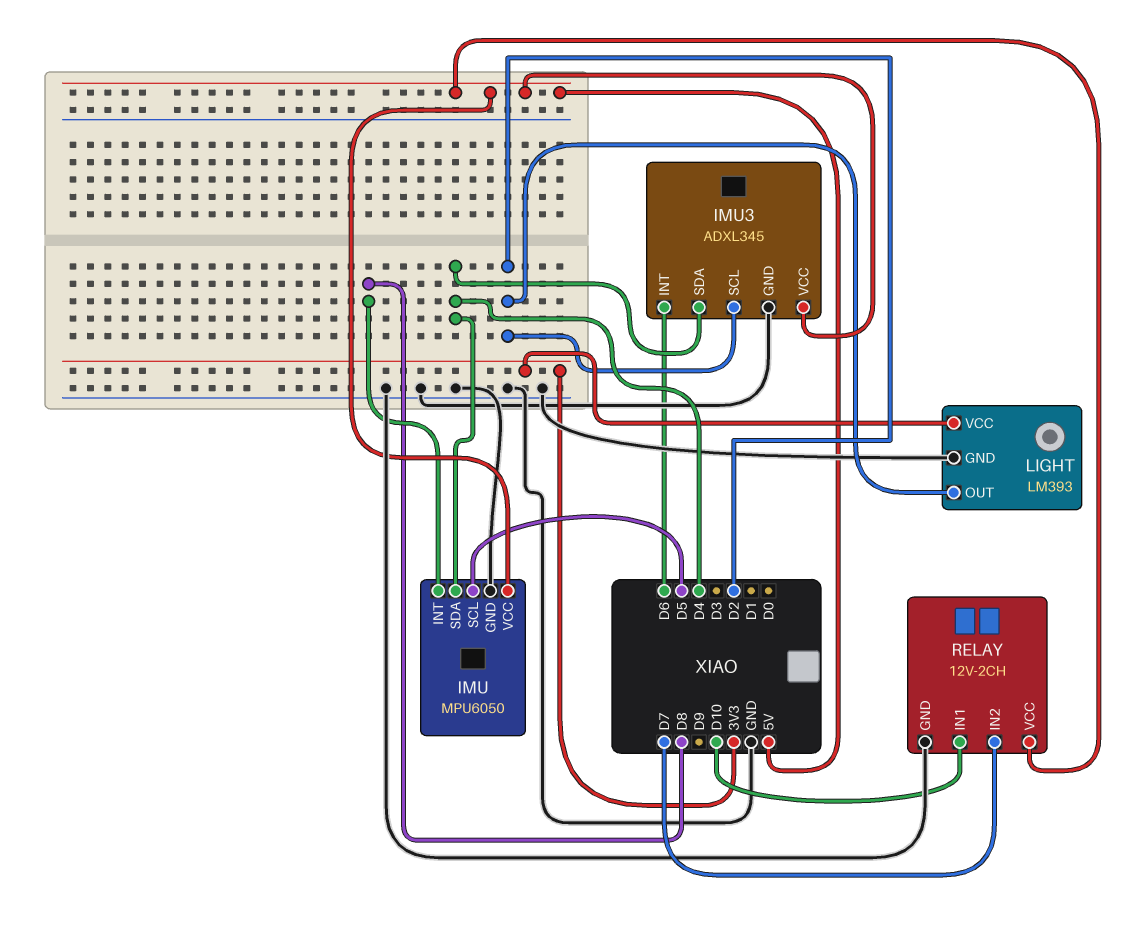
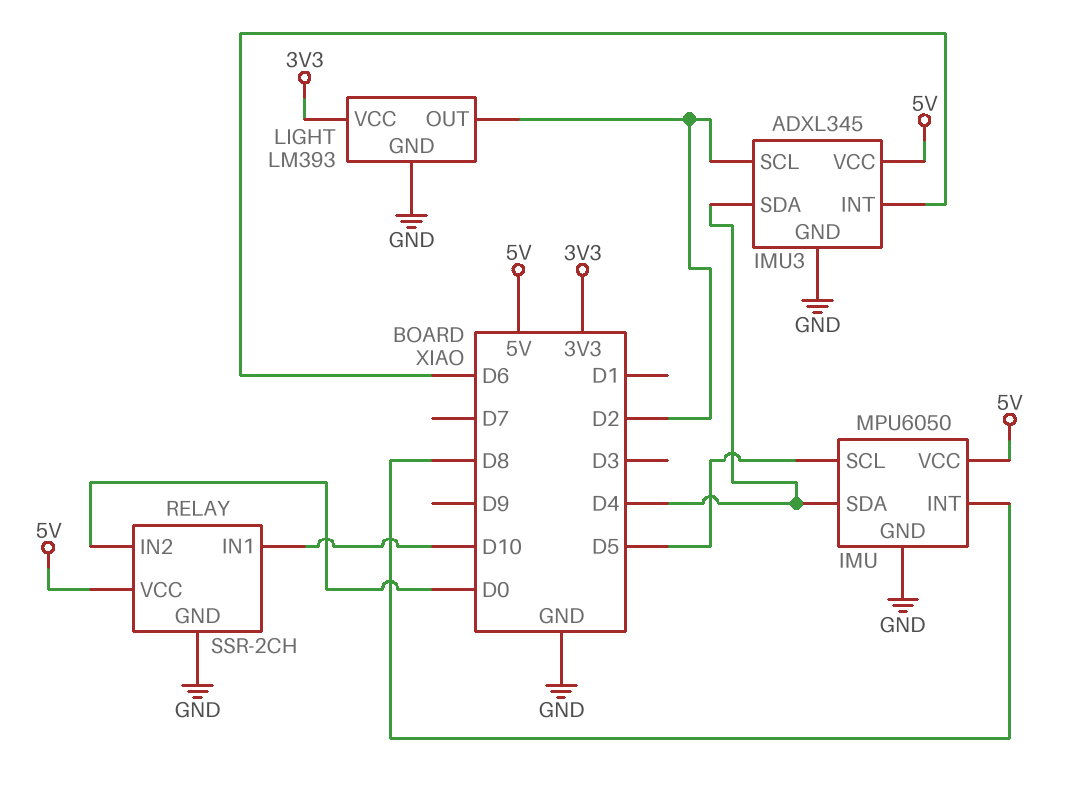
RELAY: 12V-2CH -> SSR-2CH
RELAY pin IN2: D7 -> D0

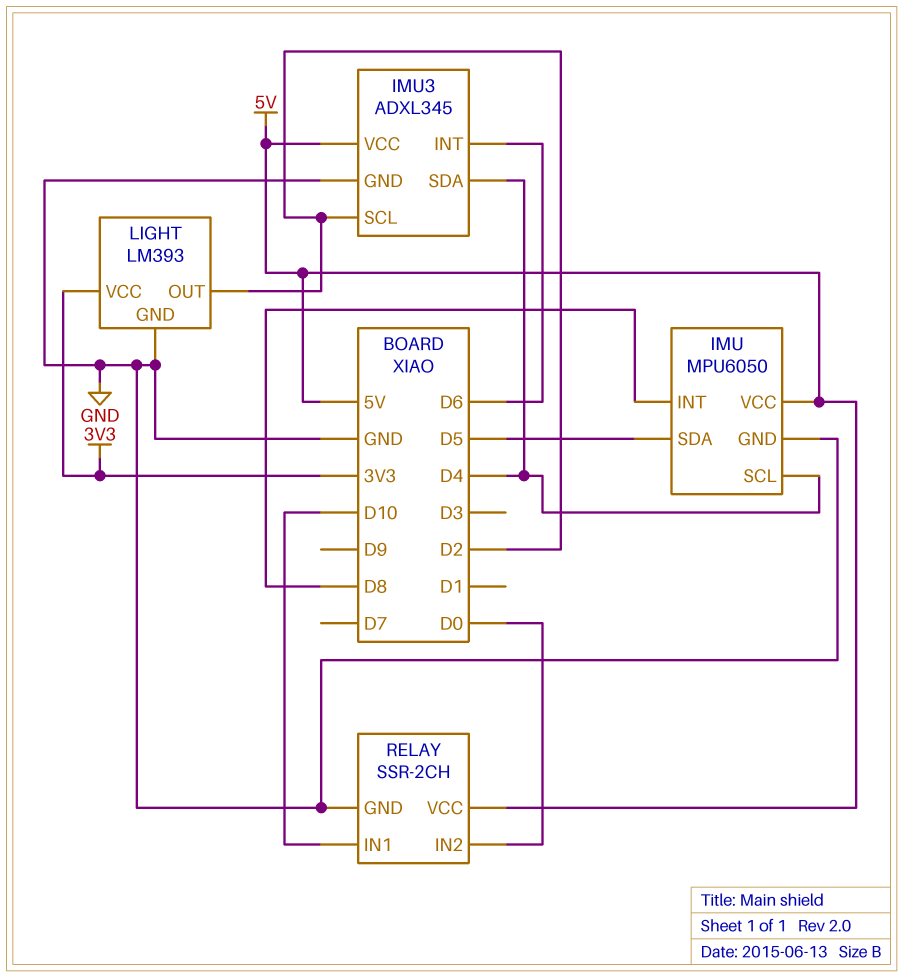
IMU pin SCL: D5 -> D4
IMU pin SDA: D4 -> D5

